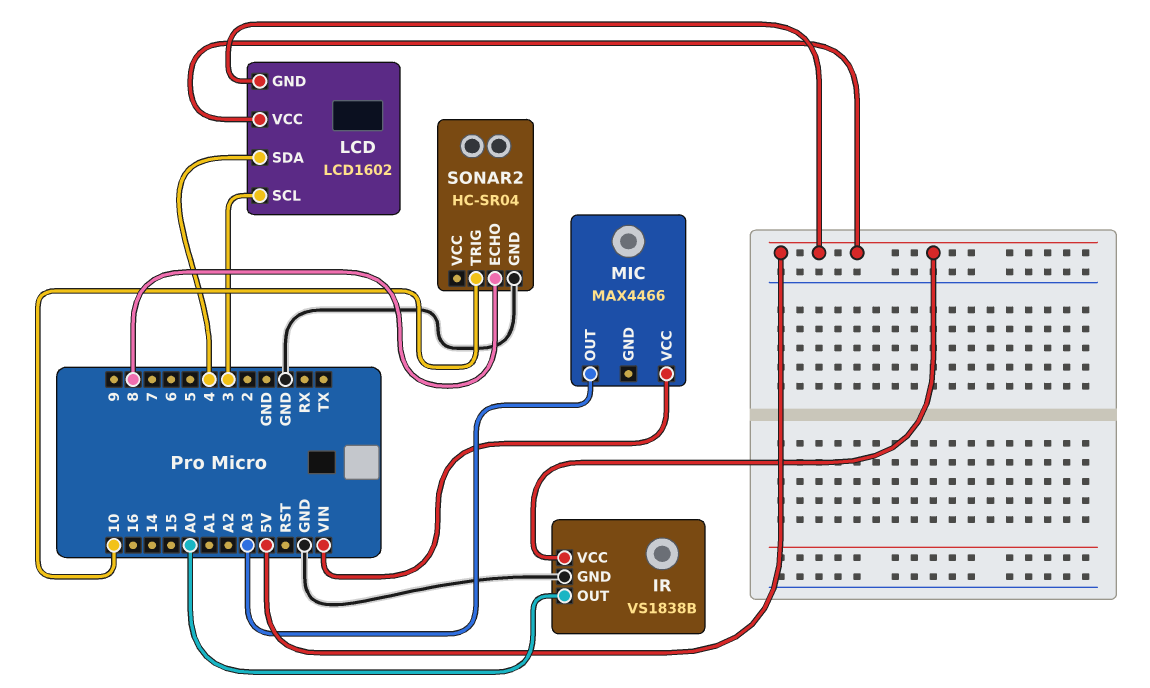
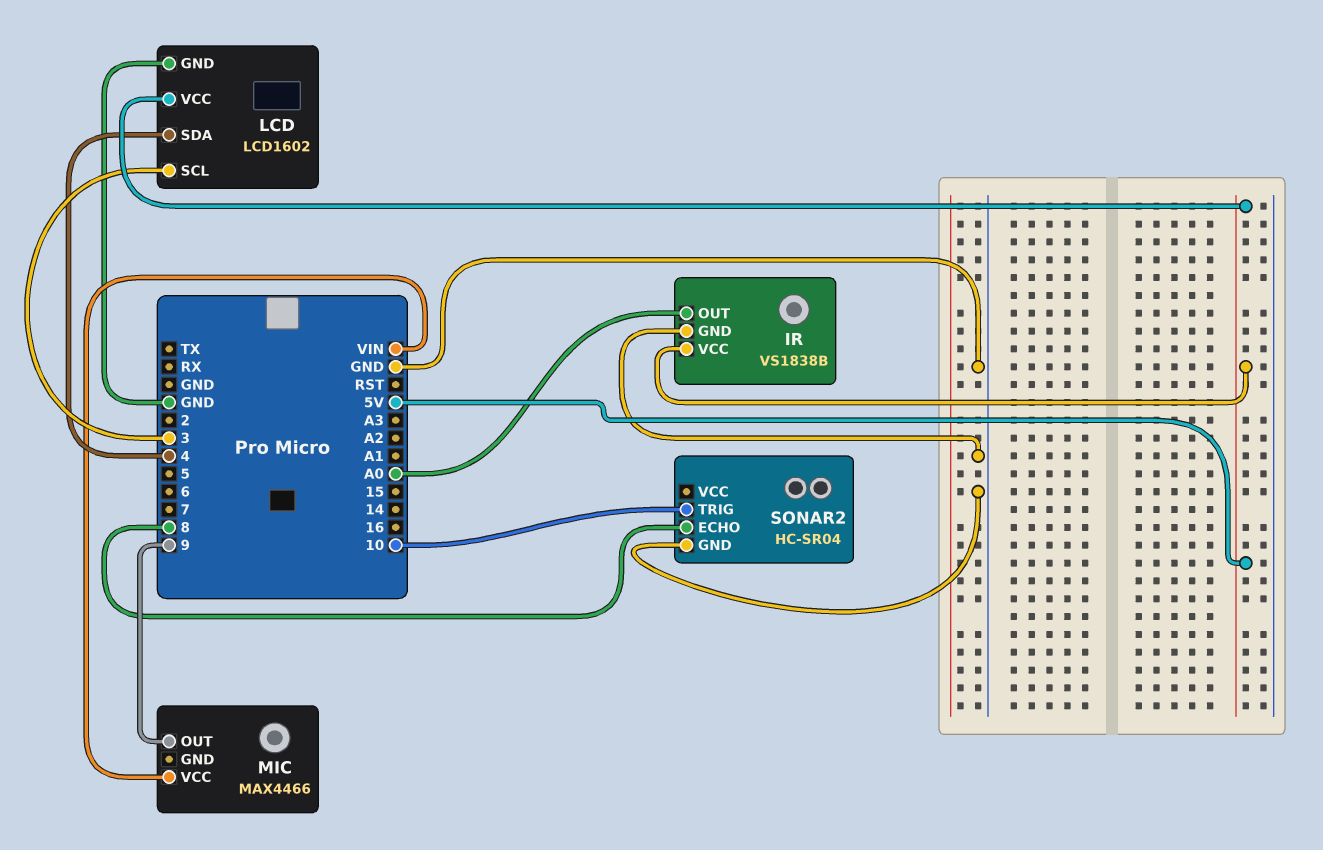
LCD pin GND: 5V -> GND
MIC pin OUT: A3 -> 9

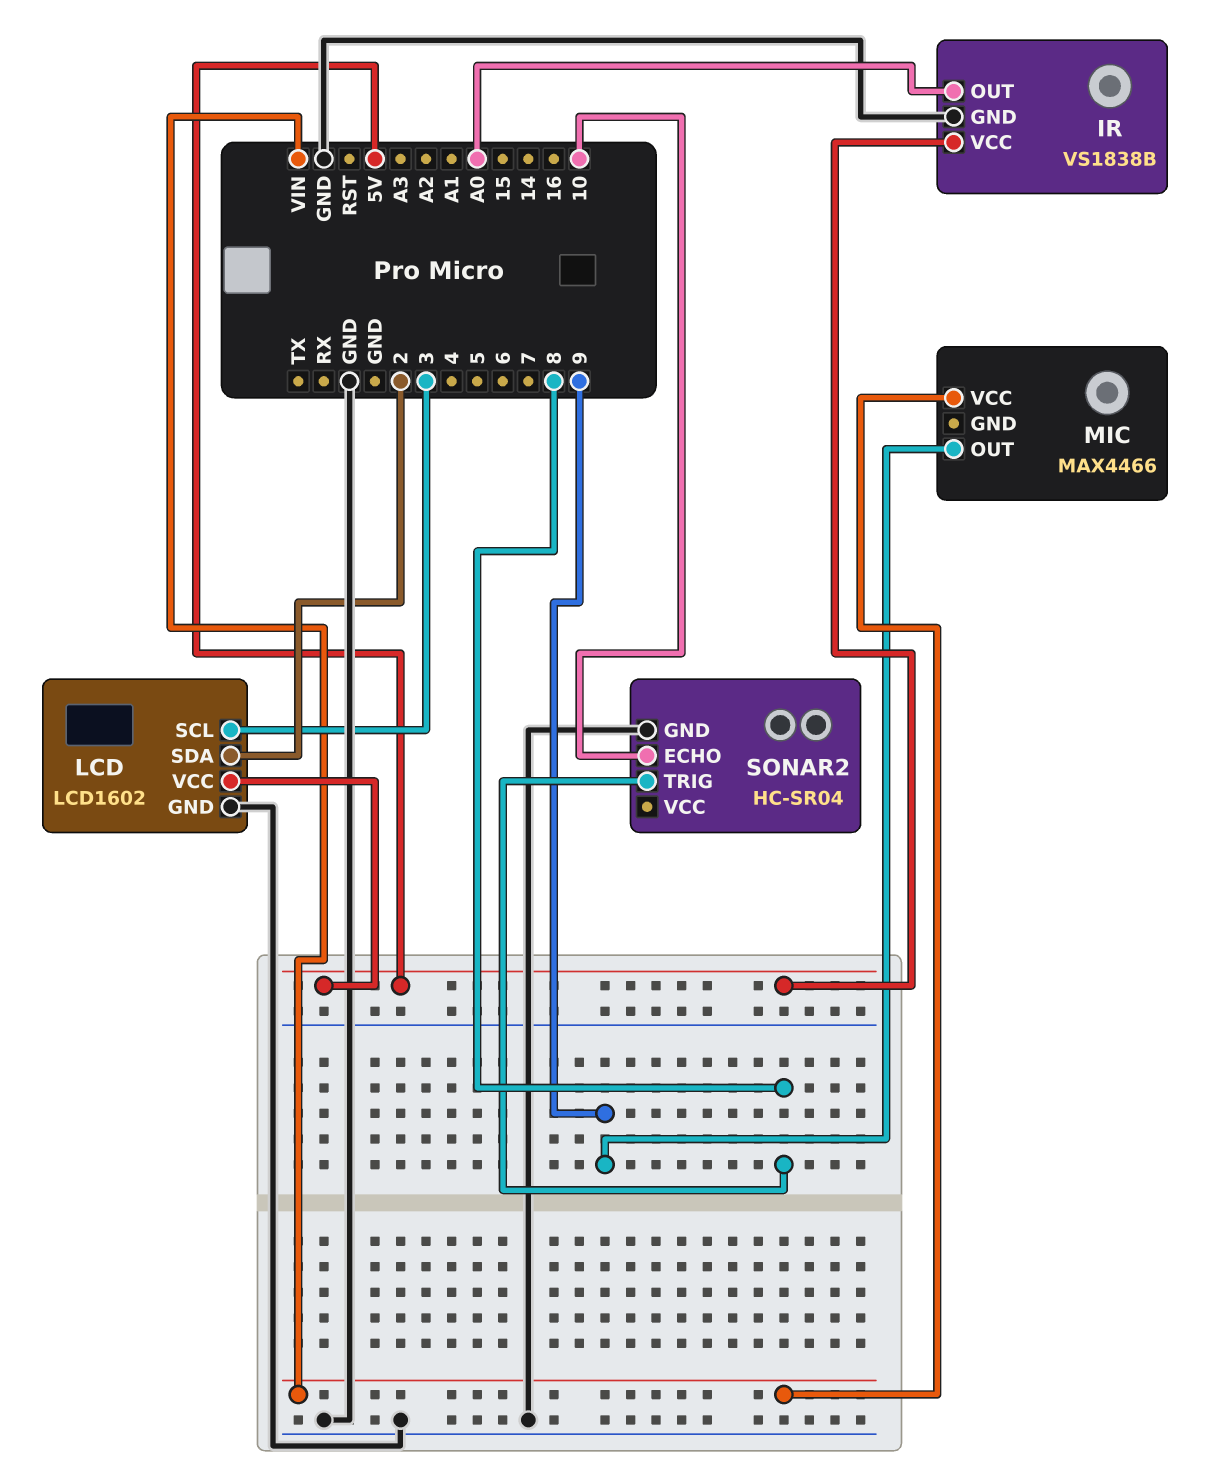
LCD pin SDA: 4 -> 2
SONAR2 pin ECHO: 8 -> 10
SONAR2 pin TRIG: 10 -> 8

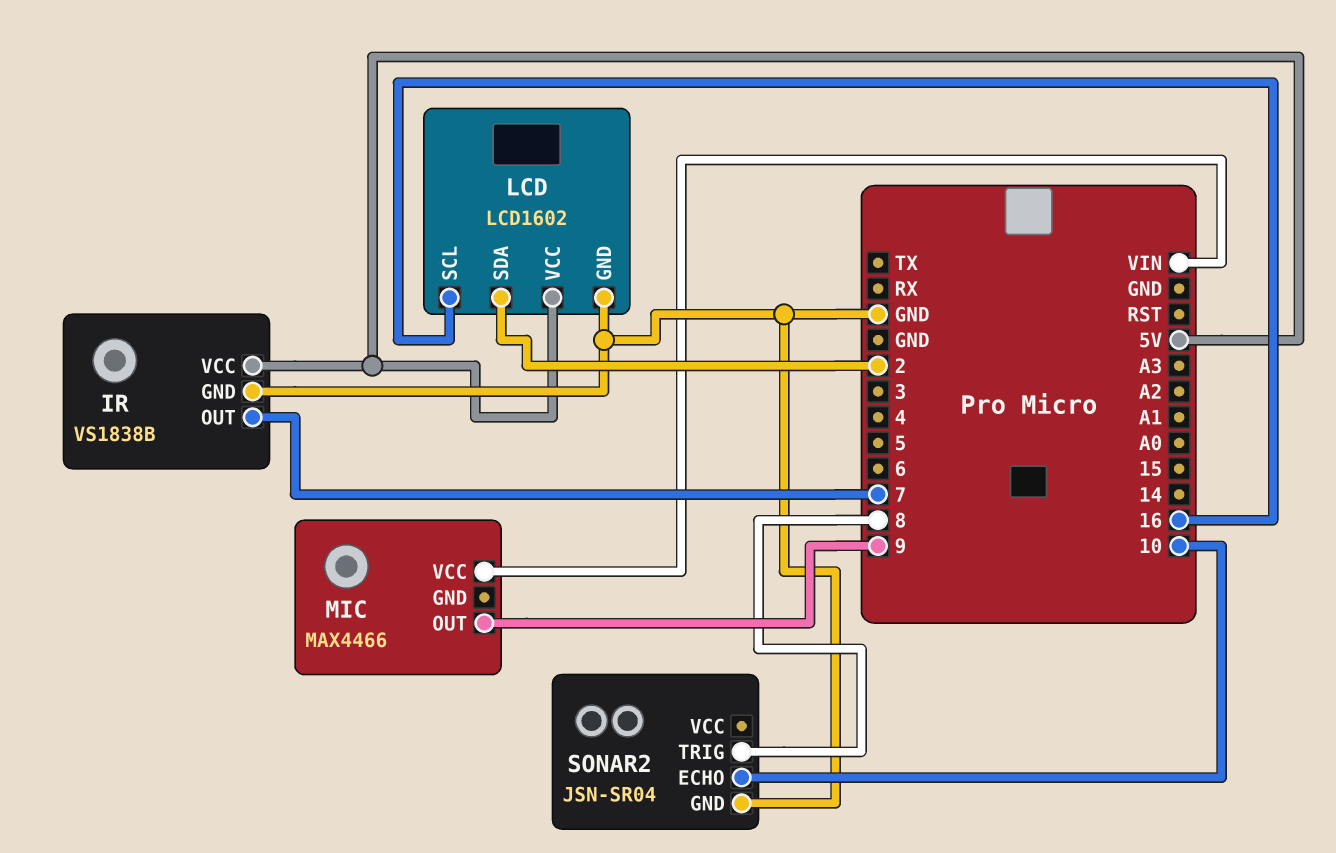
IR pin OUT: A0 -> 7
LCD pin SCL: 3 -> 16
SONAR2: HC-SR04 -> JSN-SR04

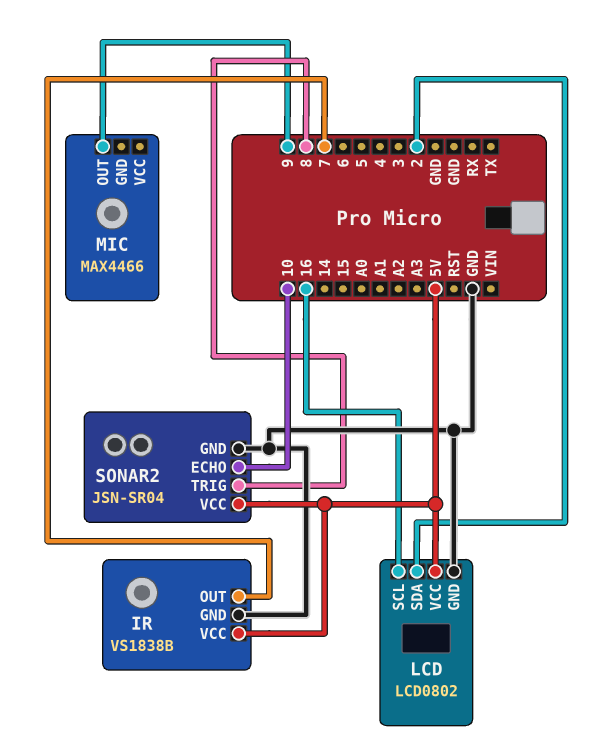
LCD: LCD1602 -> LCD0802
MIC pin VCC: VIN -> none
SONAR2 pin VCC: none -> 5V

